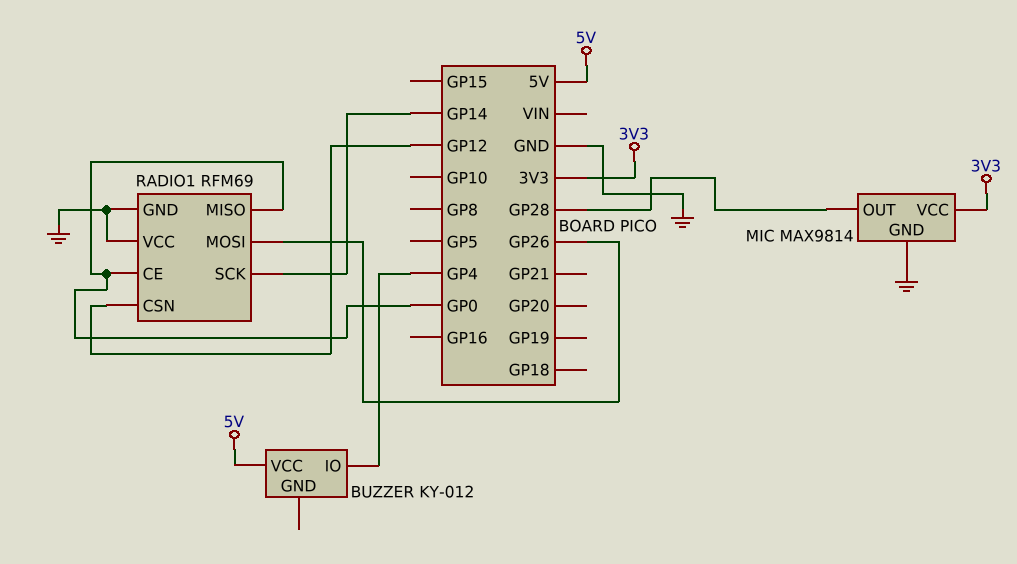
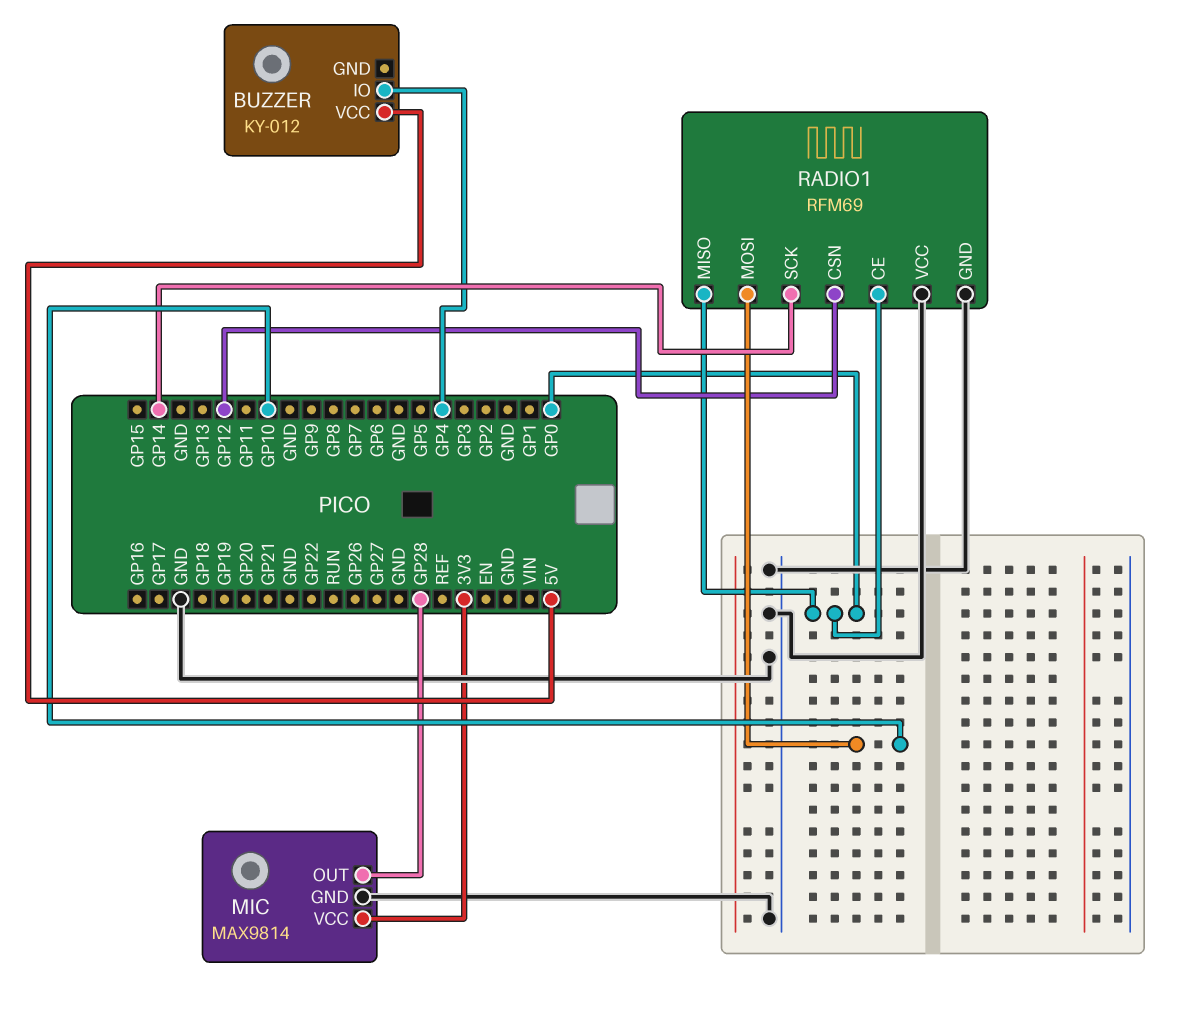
RADIO1 pin MOSI: GP26 -> GP10

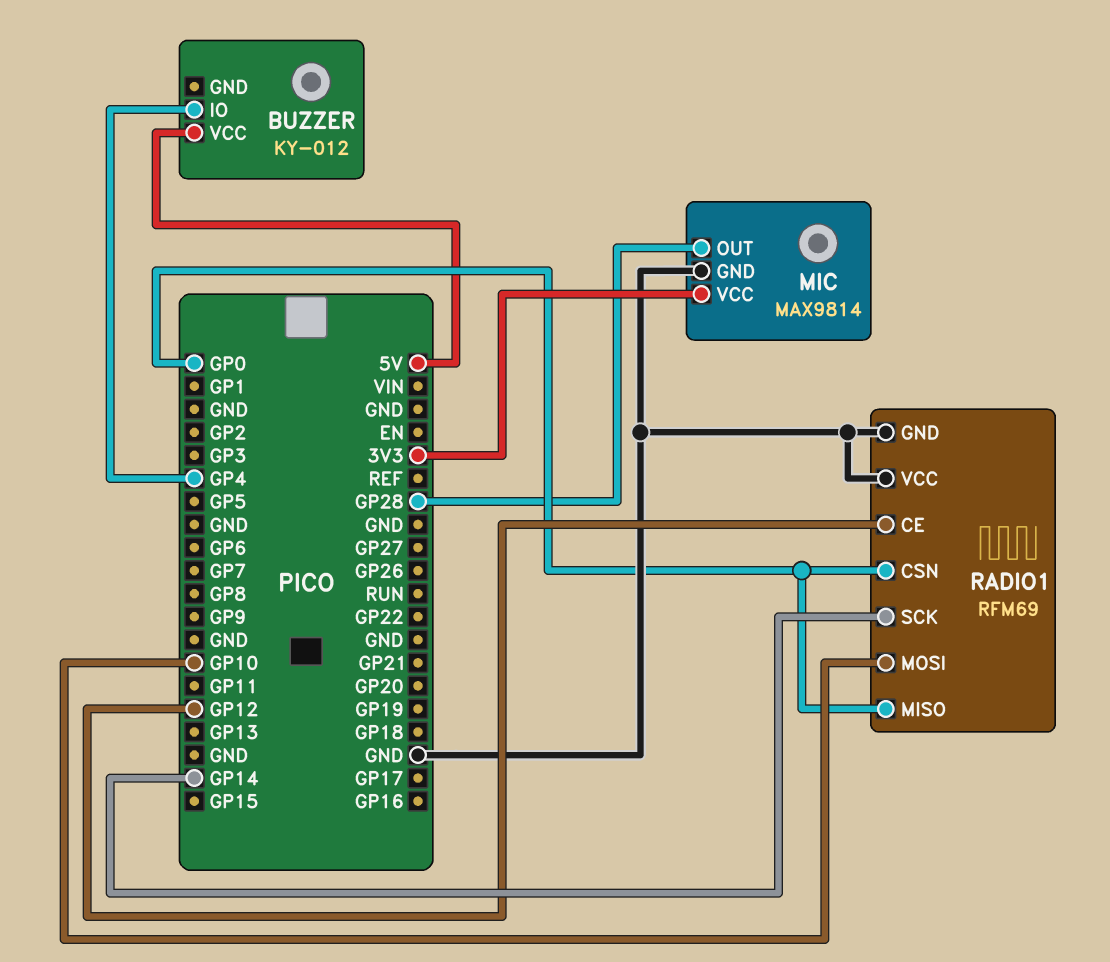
RADIO1 pin CE: GP0 -> GP12
RADIO1 pin CSN: GP12 -> GP0

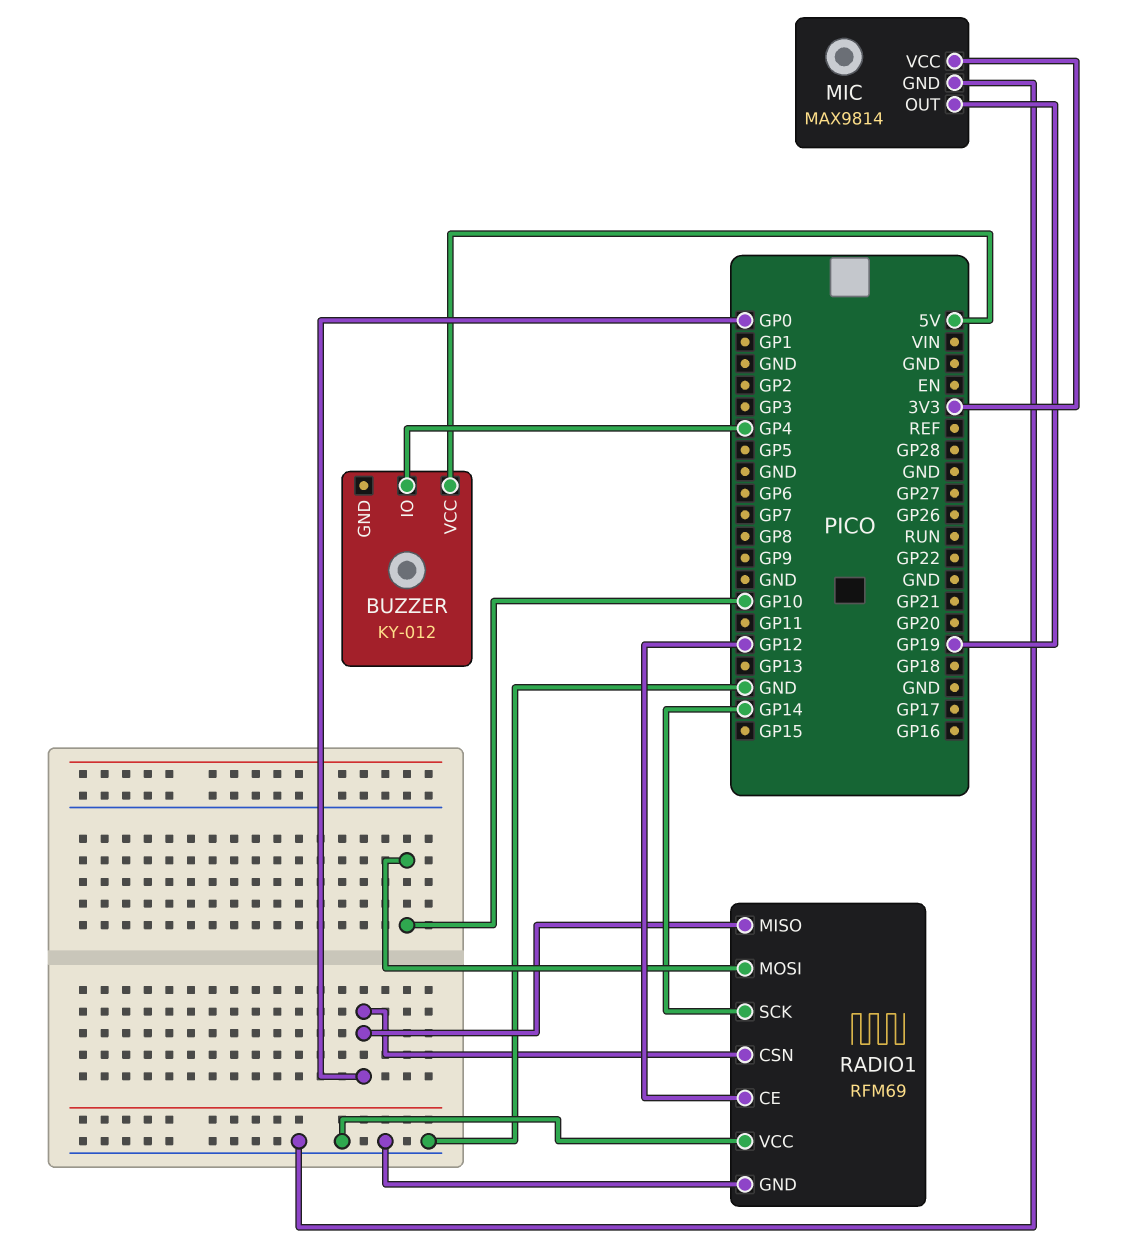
MIC pin OUT: GP28 -> GP19

